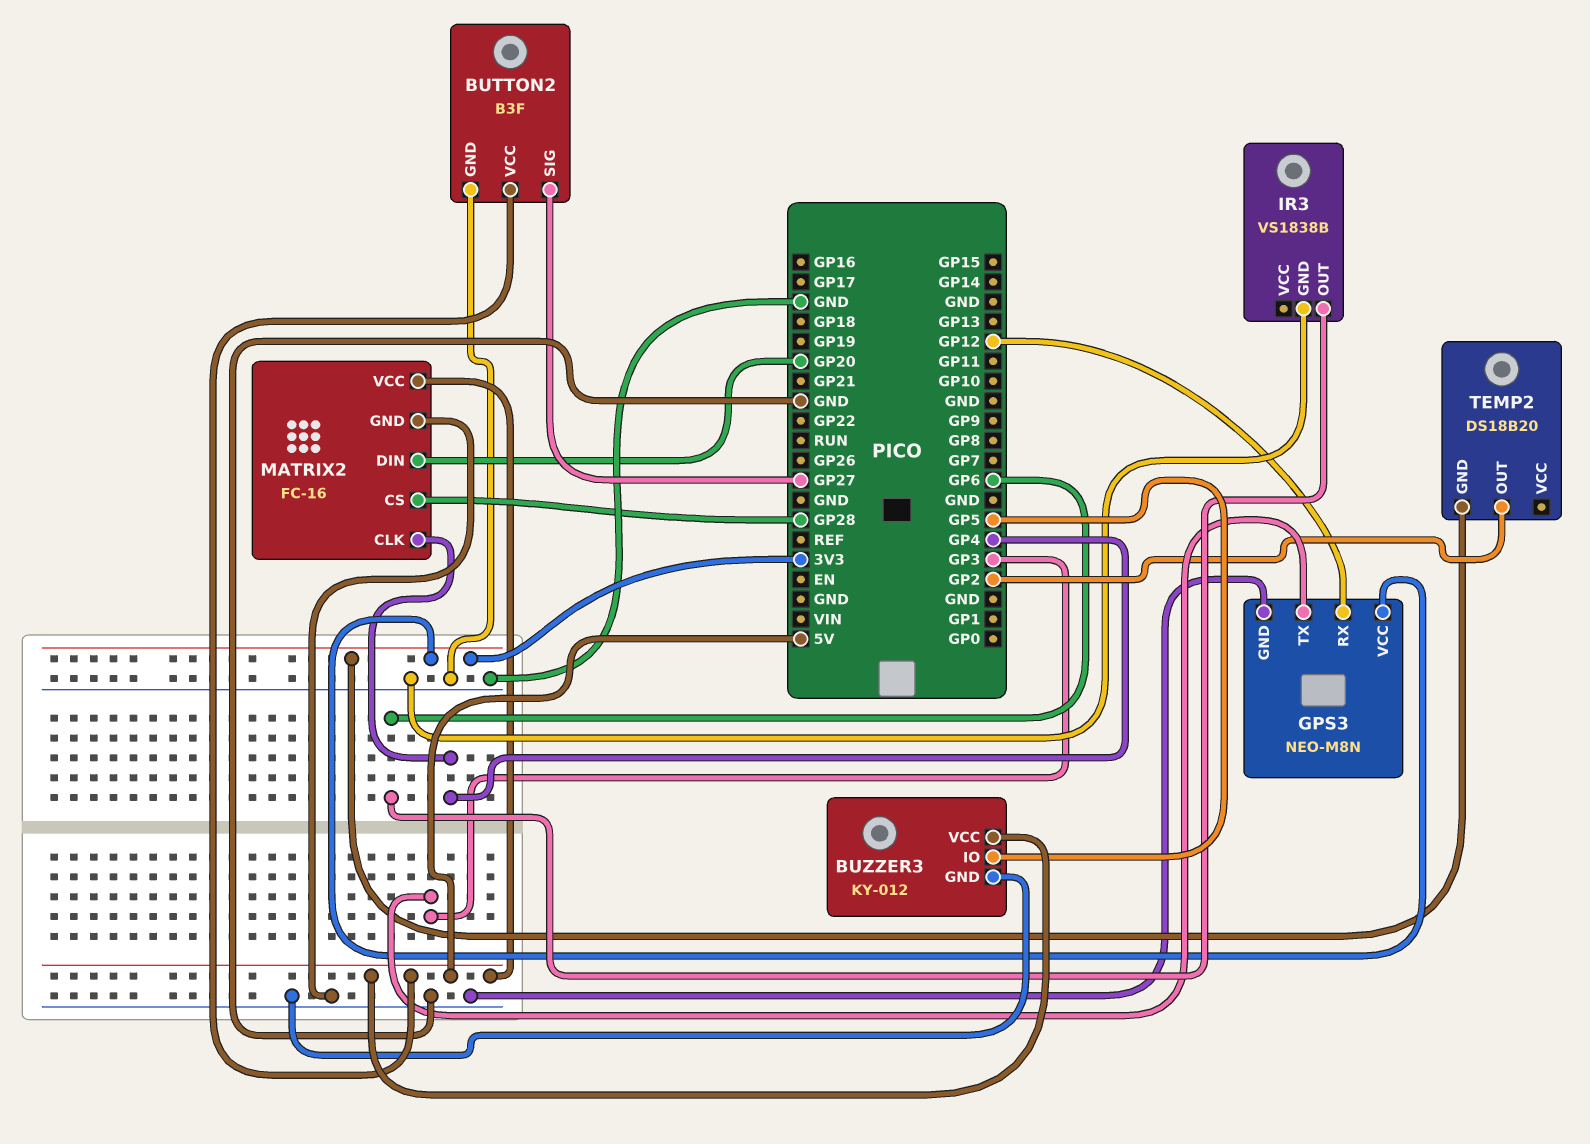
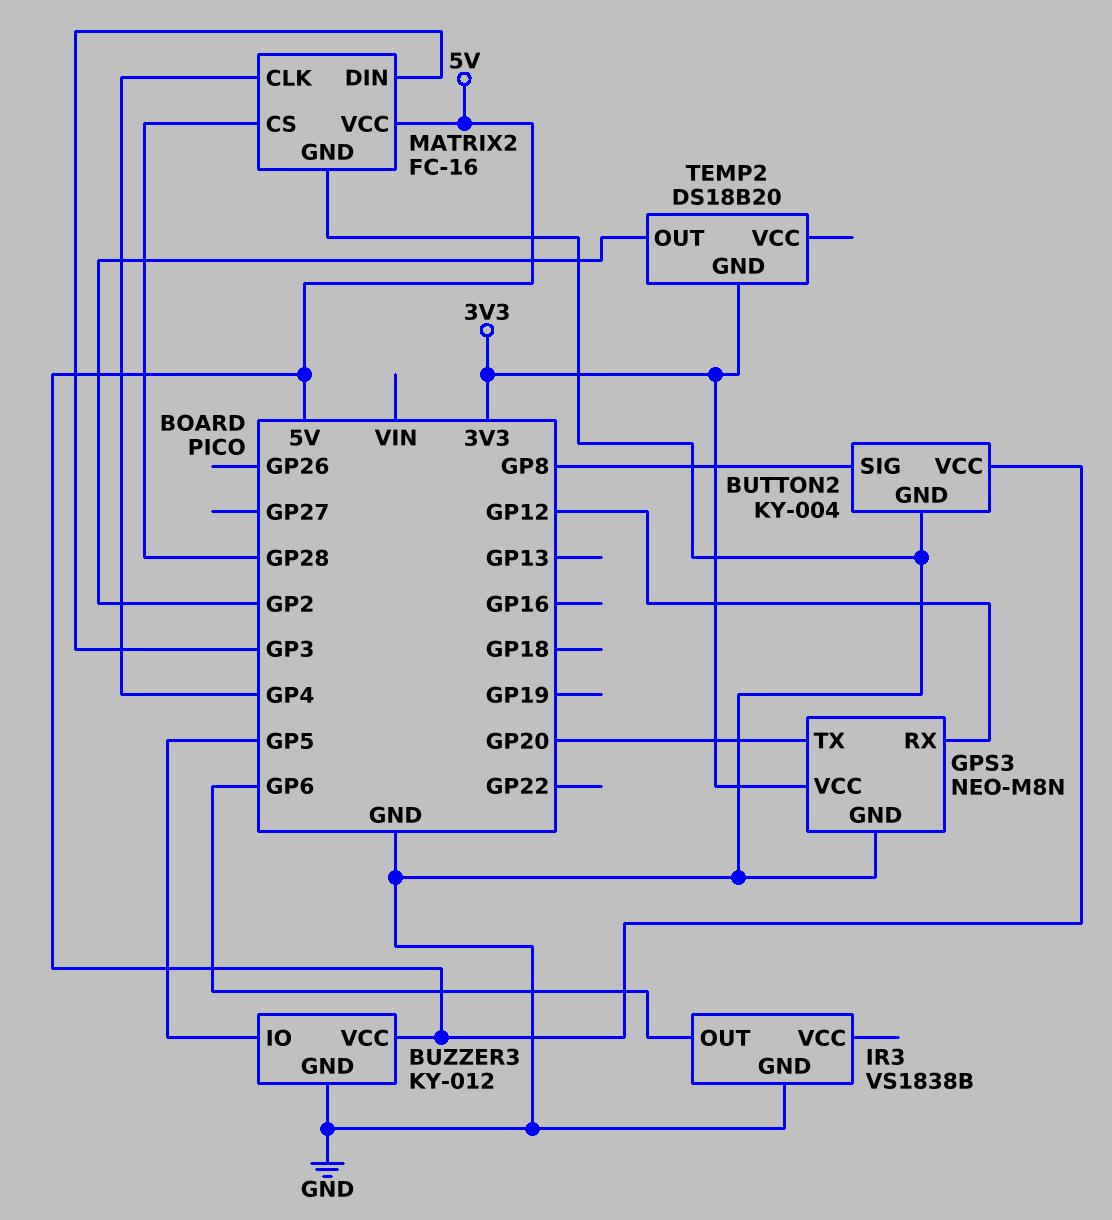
BUTTON2: B3F -> KY-004
BUTTON2 pin SIG: GP27 -> GP8
GPS3 pin TX: GP3 -> GP20
MATRIX2 pin DIN: GP20 -> GP3

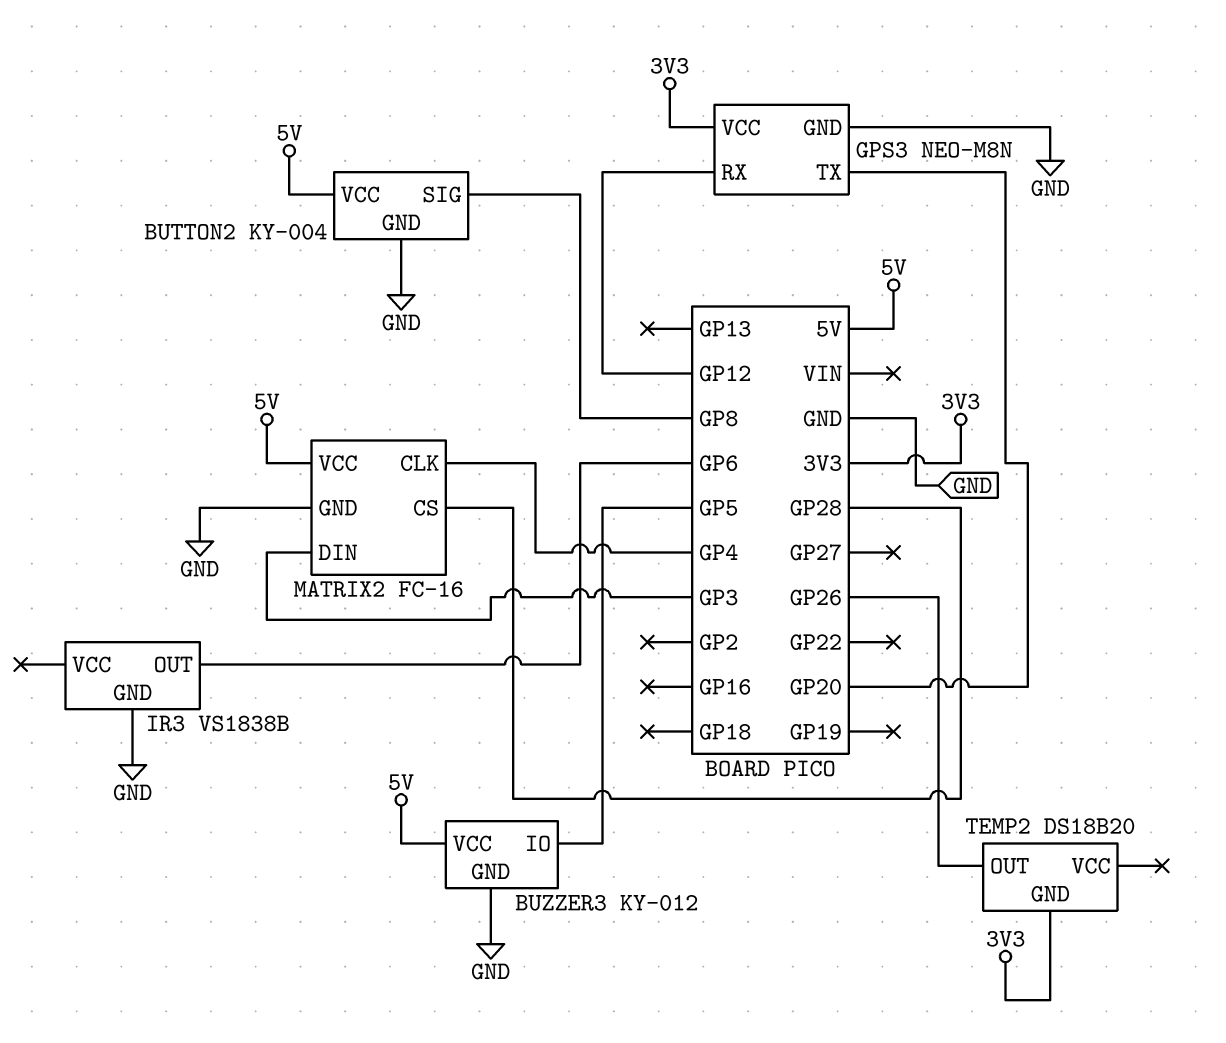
TEMP2 pin OUT: GP2 -> GP26

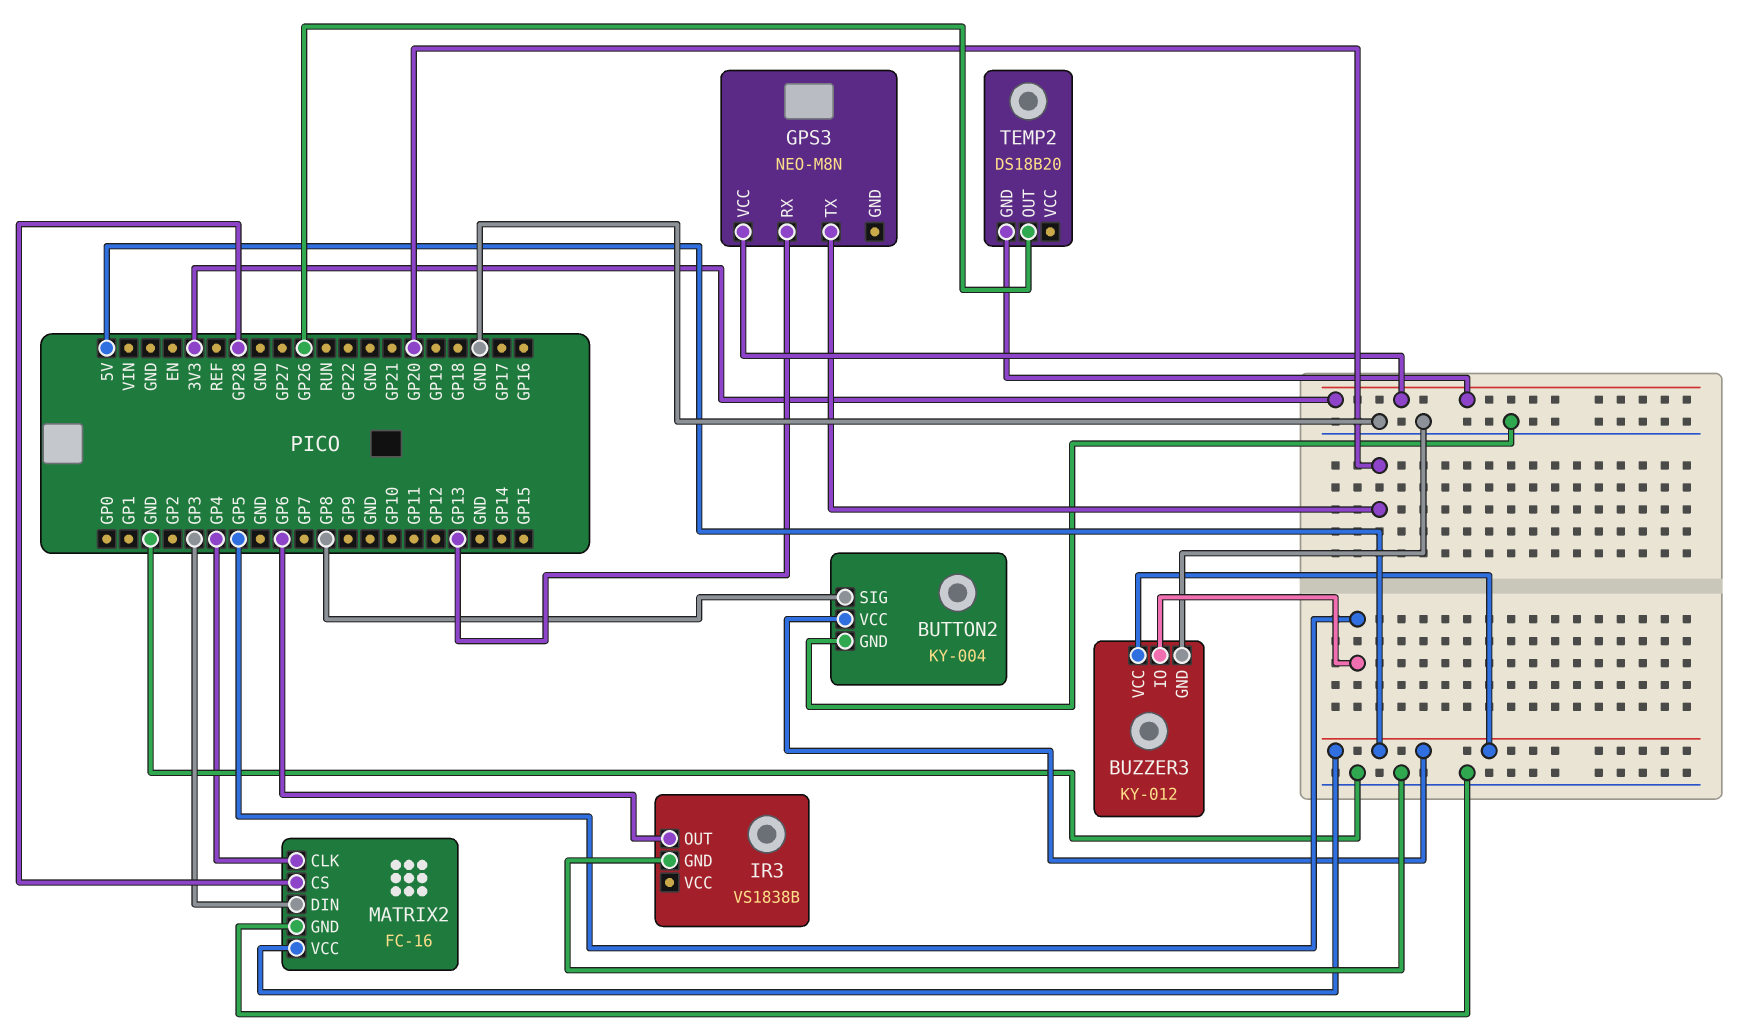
GPS3 pin GND: GND -> none
GPS3 pin RX: GP12 -> GP13

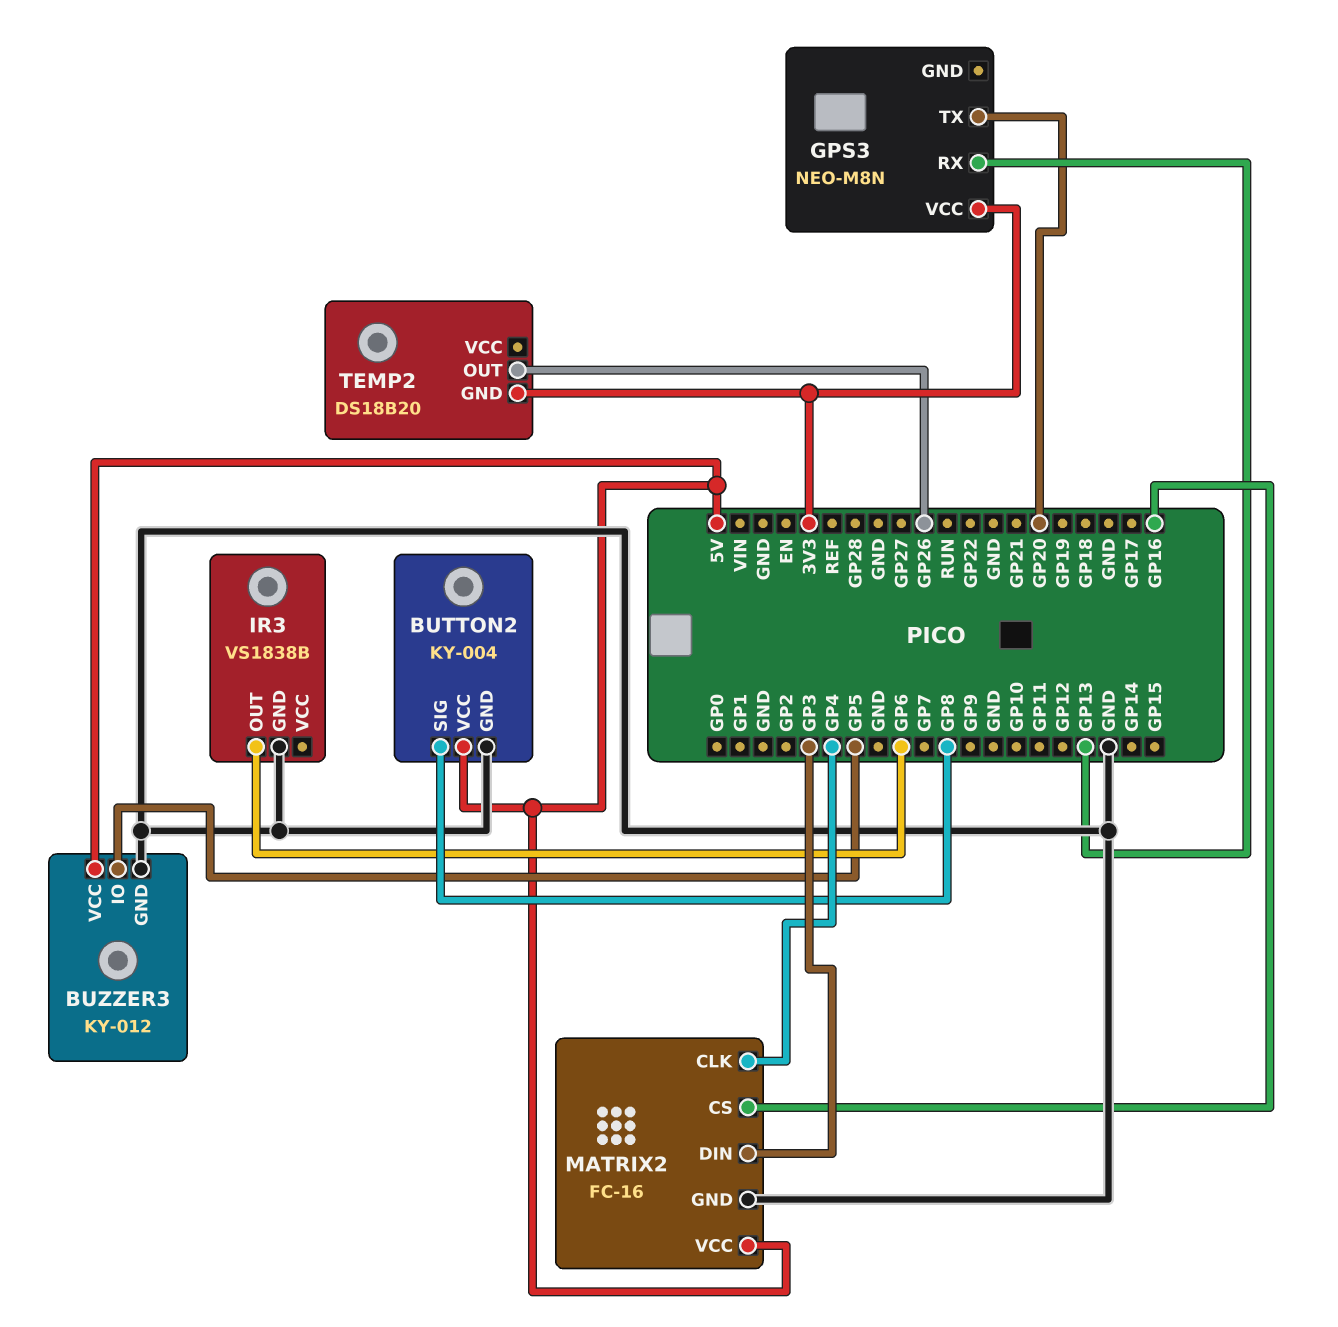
MATRIX2 pin CS: GP28 -> GP16

